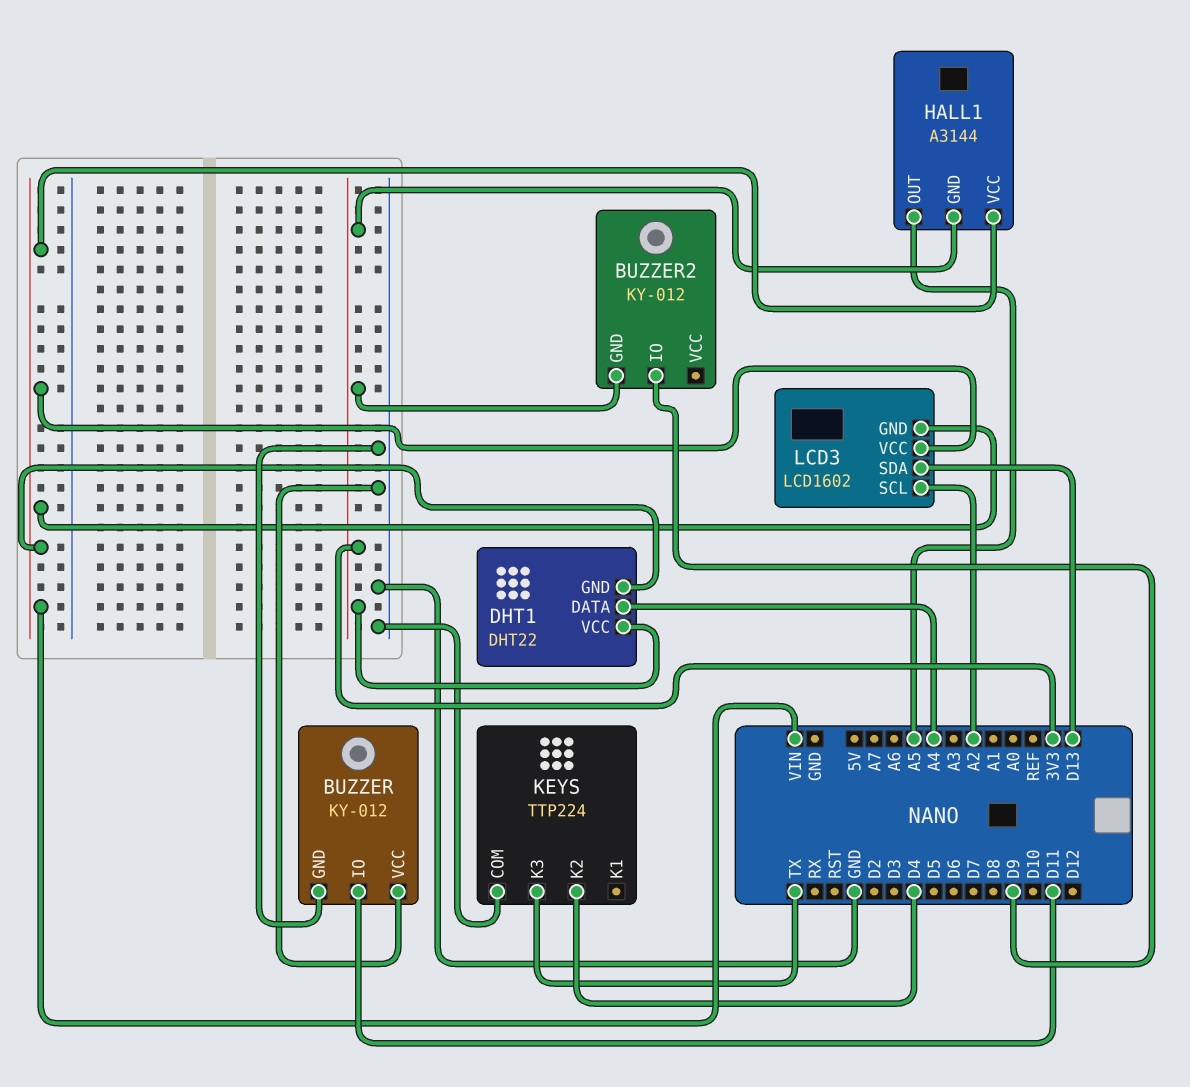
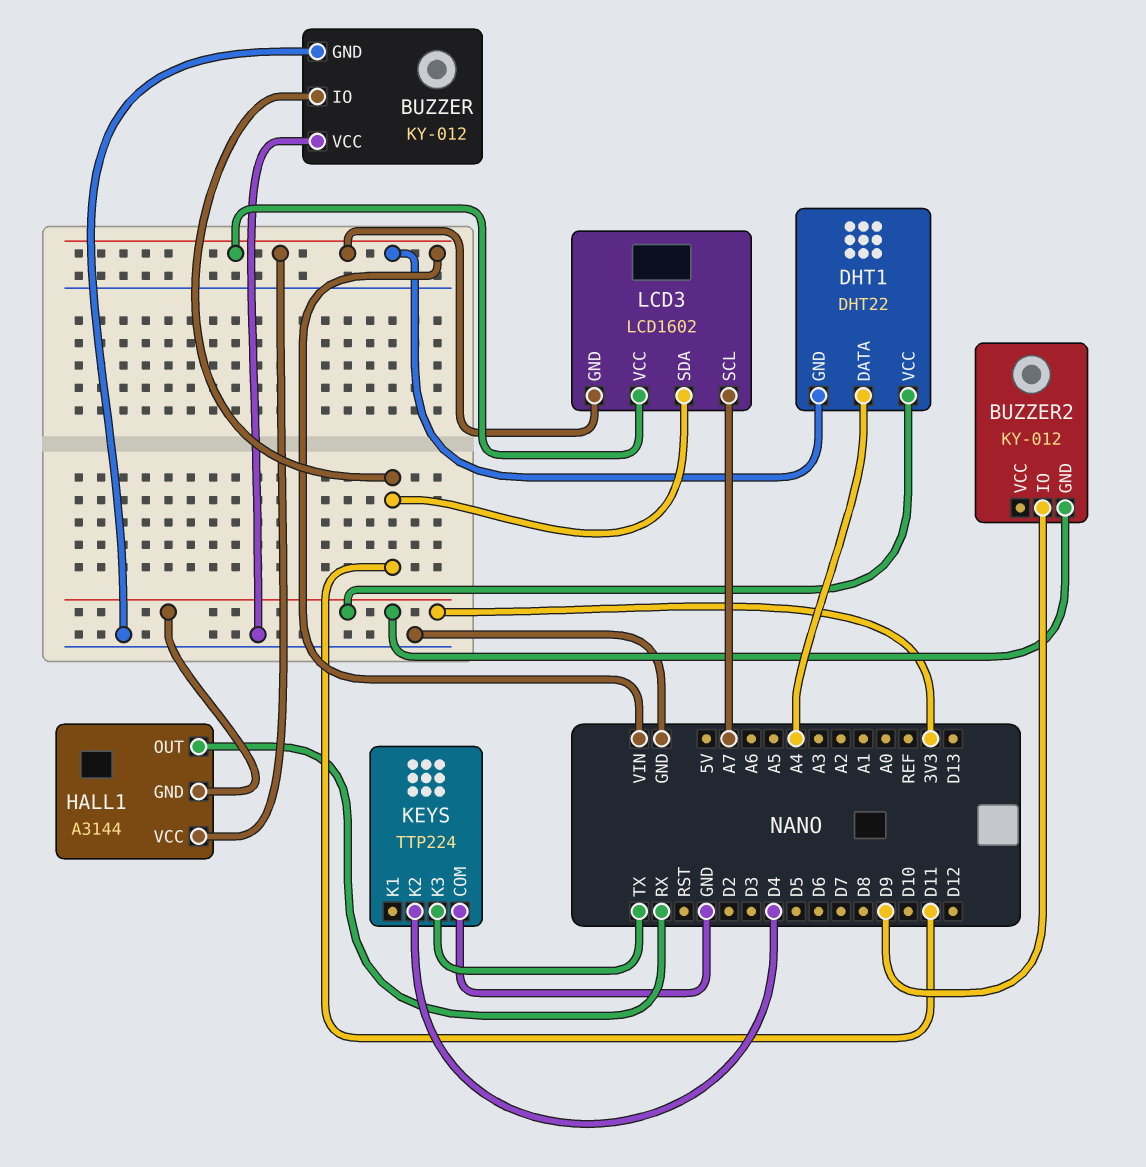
HALL1 pin OUT: A5 -> RX
LCD3 pin SCL: A2 -> A7
LCD3 pin SDA: D13 -> D11

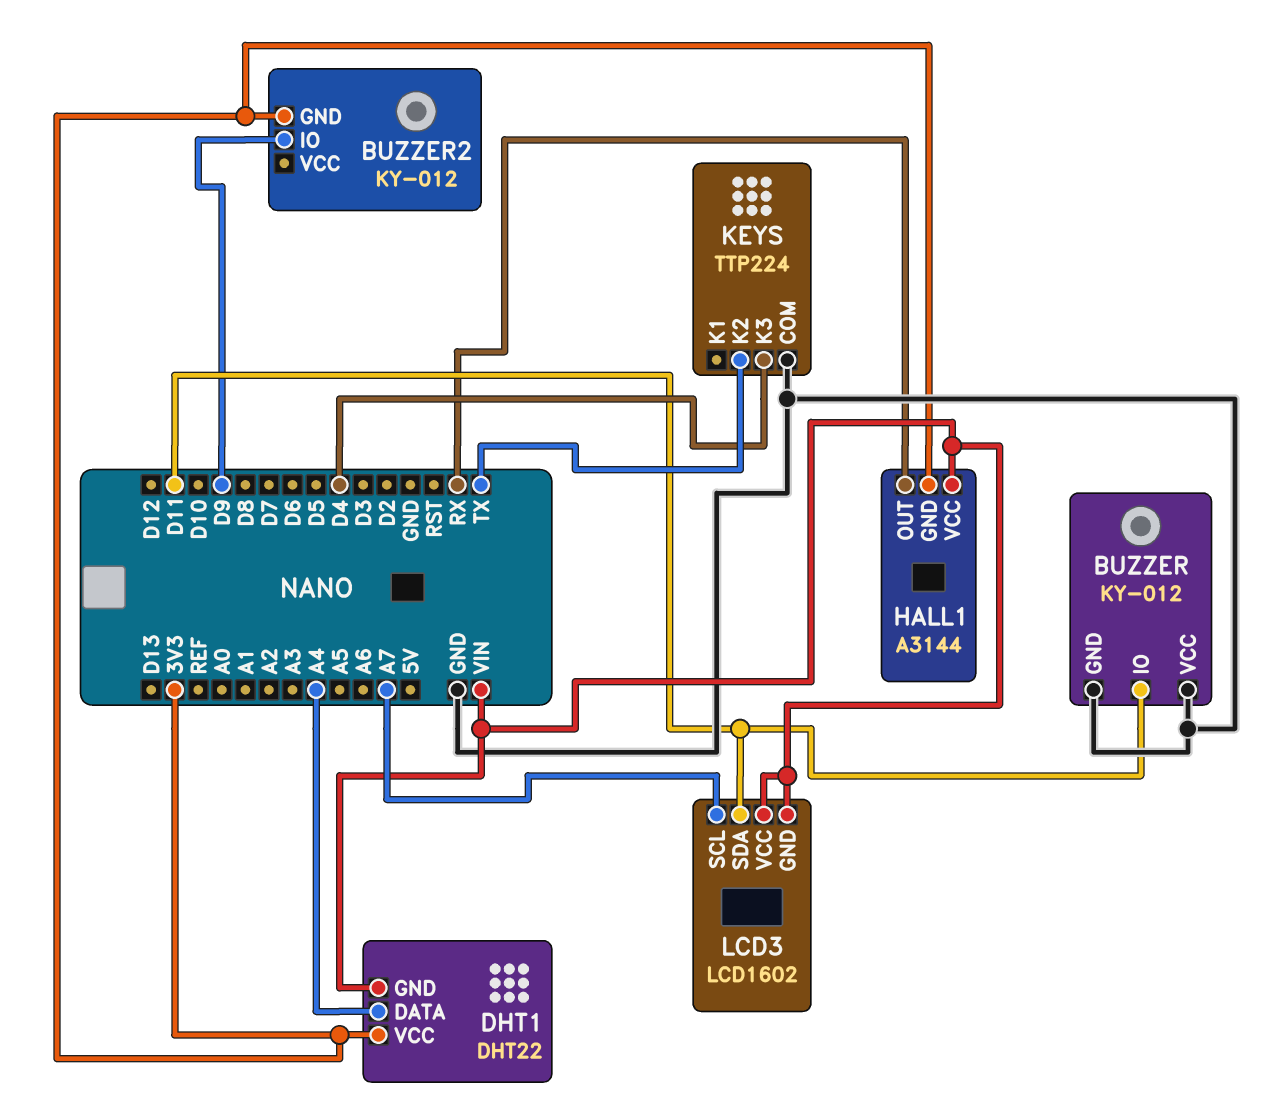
KEYS pin K2: D4 -> TX
KEYS pin K3: TX -> D4

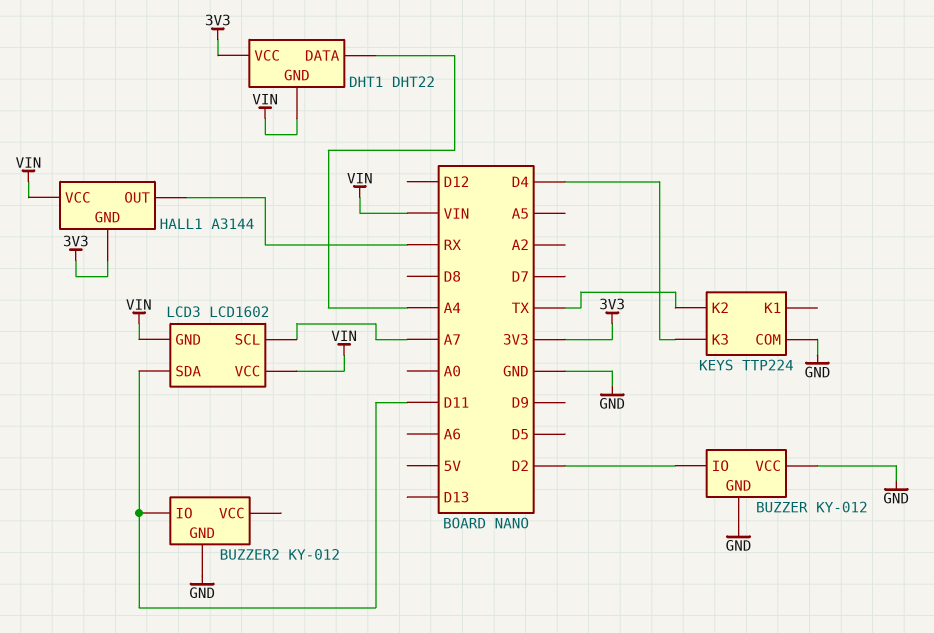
BUZZER pin IO: D11 -> D2
BUZZER2 pin GND: 3V3 -> GND
BUZZER2 pin IO: D9 -> D11

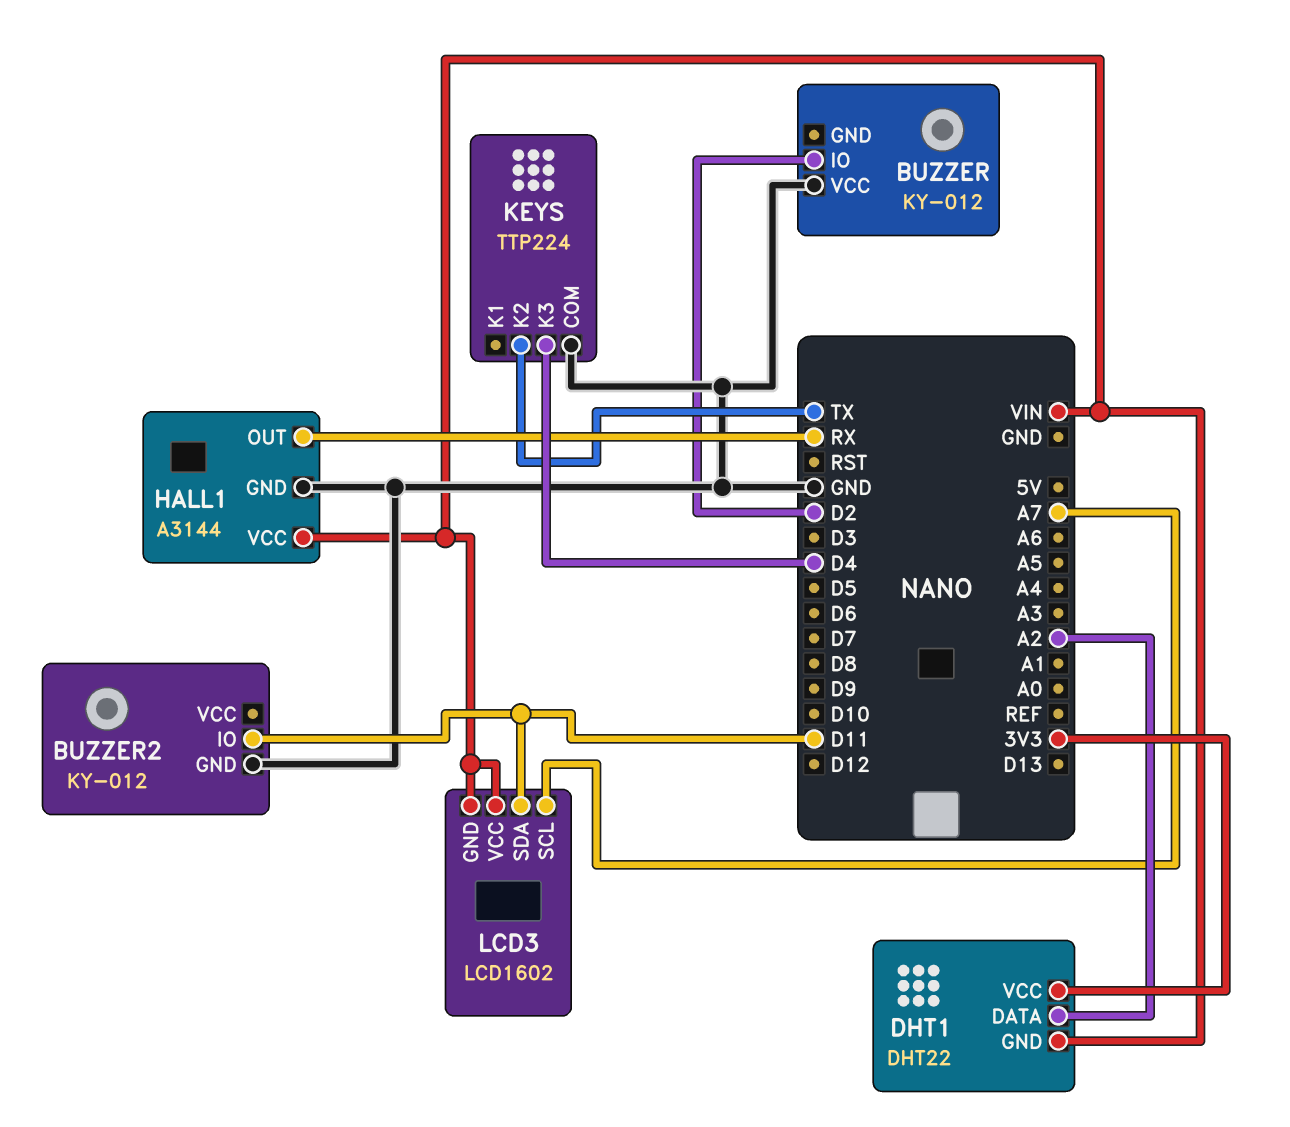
BUZZER pin GND: GND -> none
DHT1 pin DATA: A4 -> A2
HALL1 pin GND: 3V3 -> GND

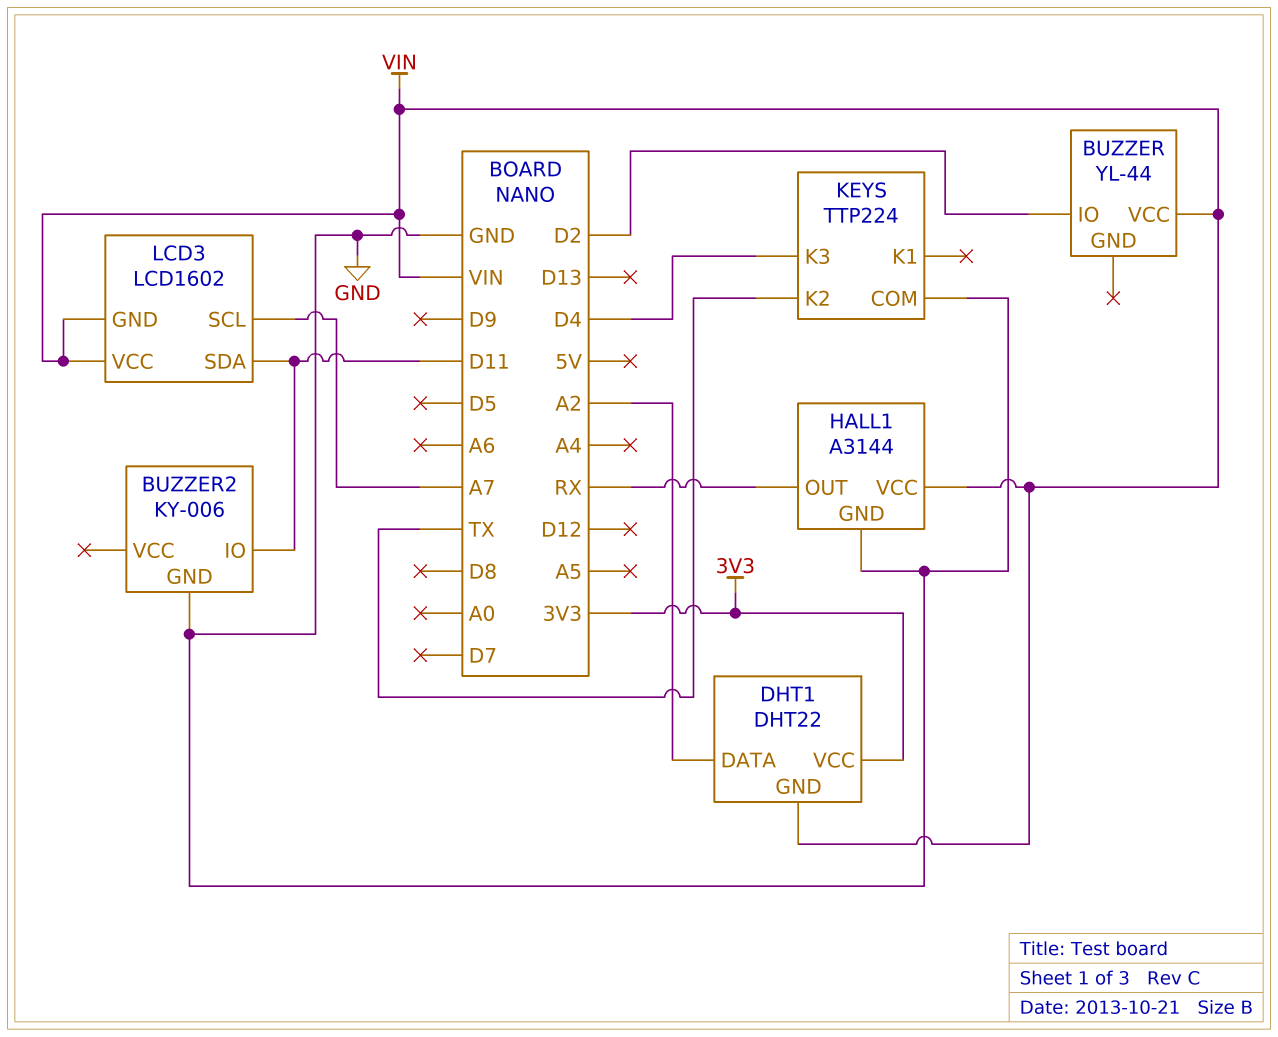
BUZZER: KY-012 -> YL-44
BUZZER pin VCC: GND -> VIN
BUZZER2: KY-012 -> KY-006

